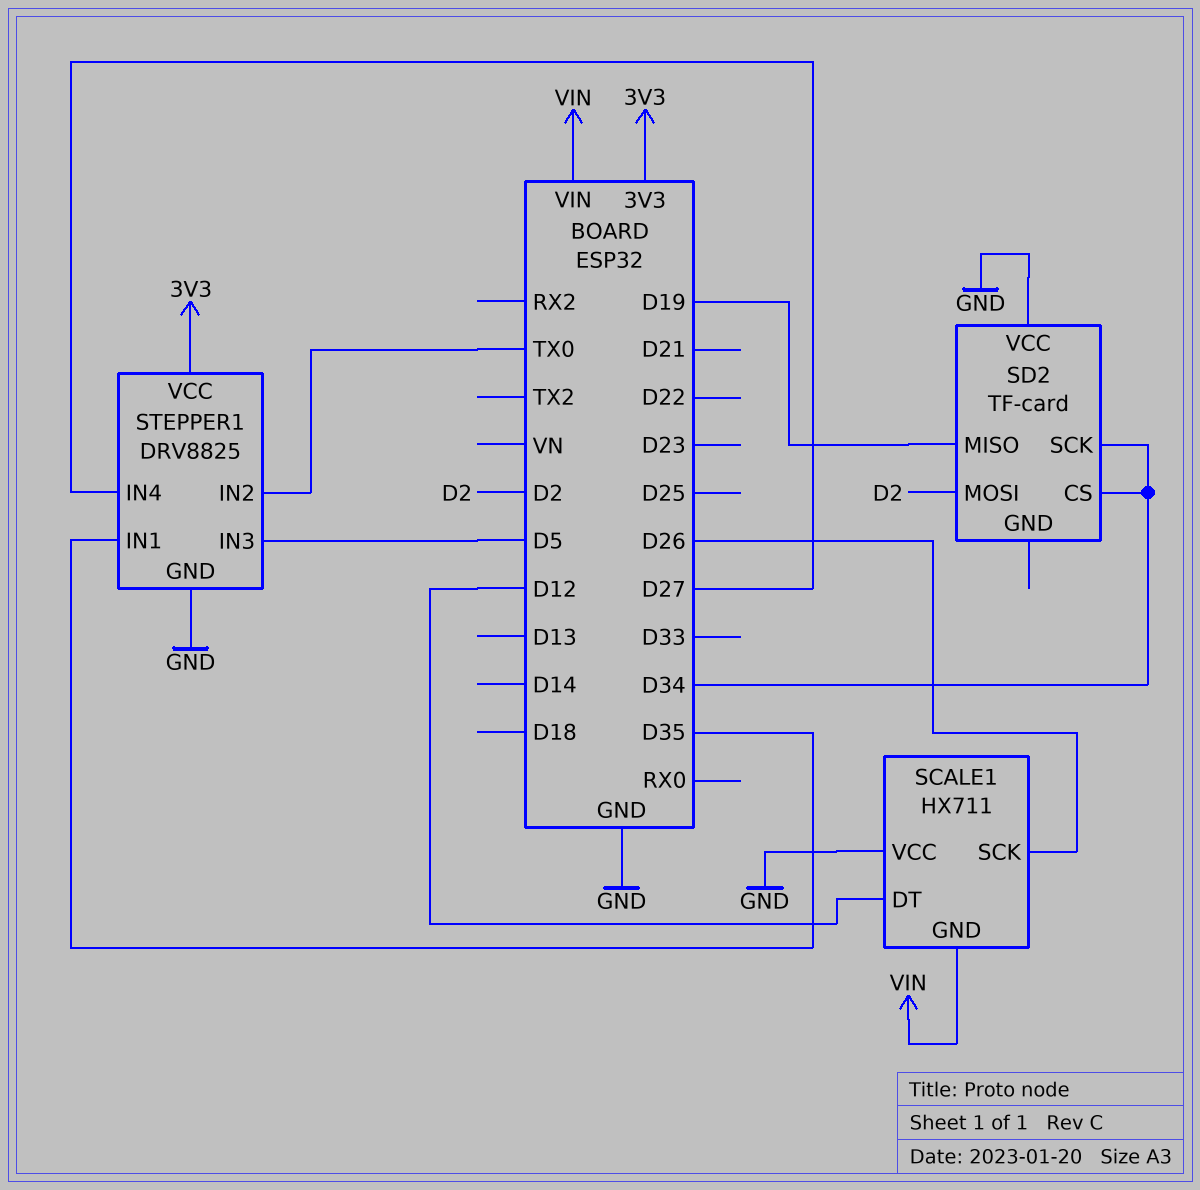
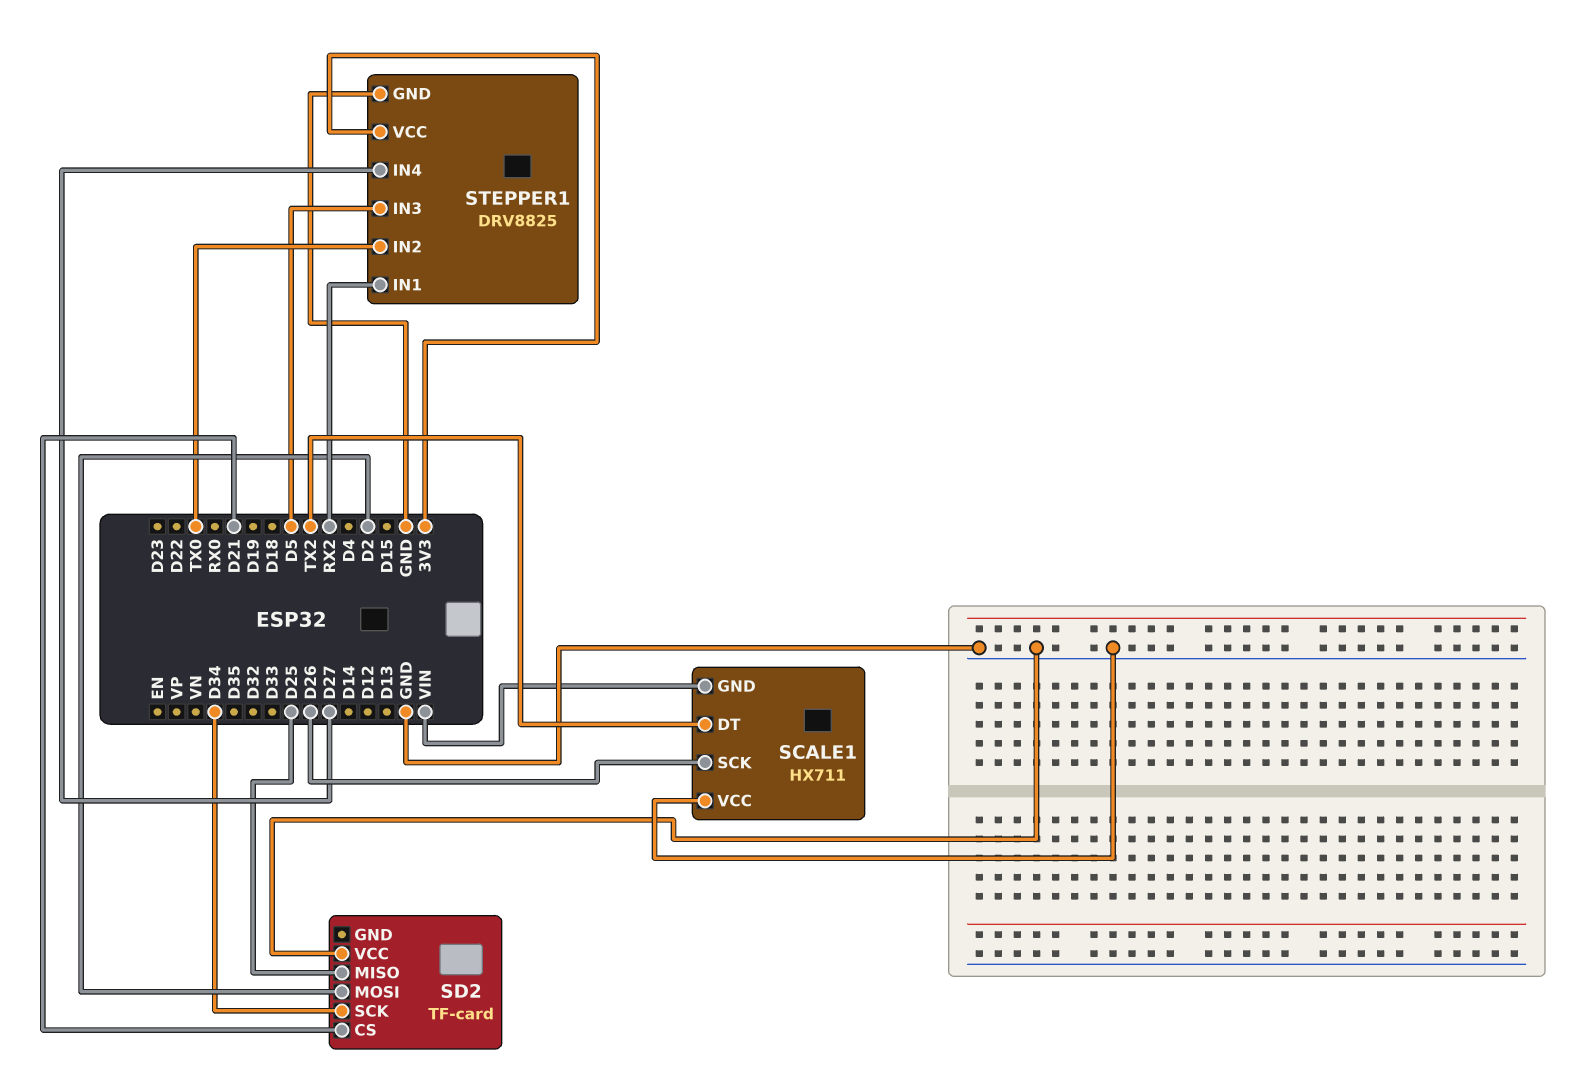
SCALE1 pin DT: D12 -> TX2
SD2 pin CS: D34 -> D21
SD2 pin MISO: D19 -> D25
STEPPER1 pin IN1: D35 -> RX2

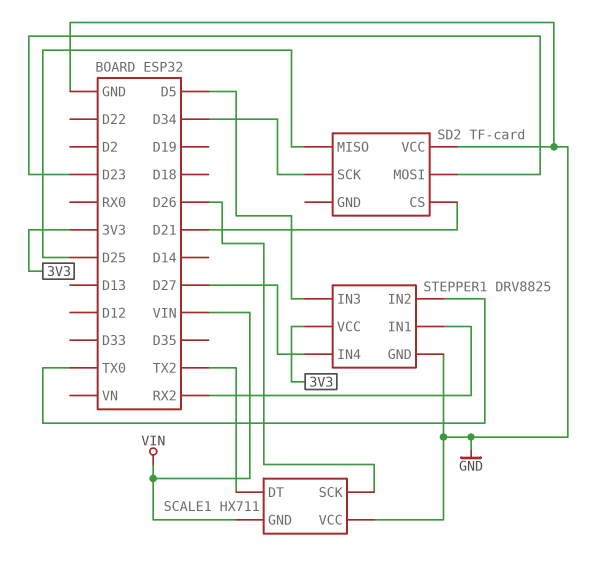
SD2 pin MOSI: D2 -> D23

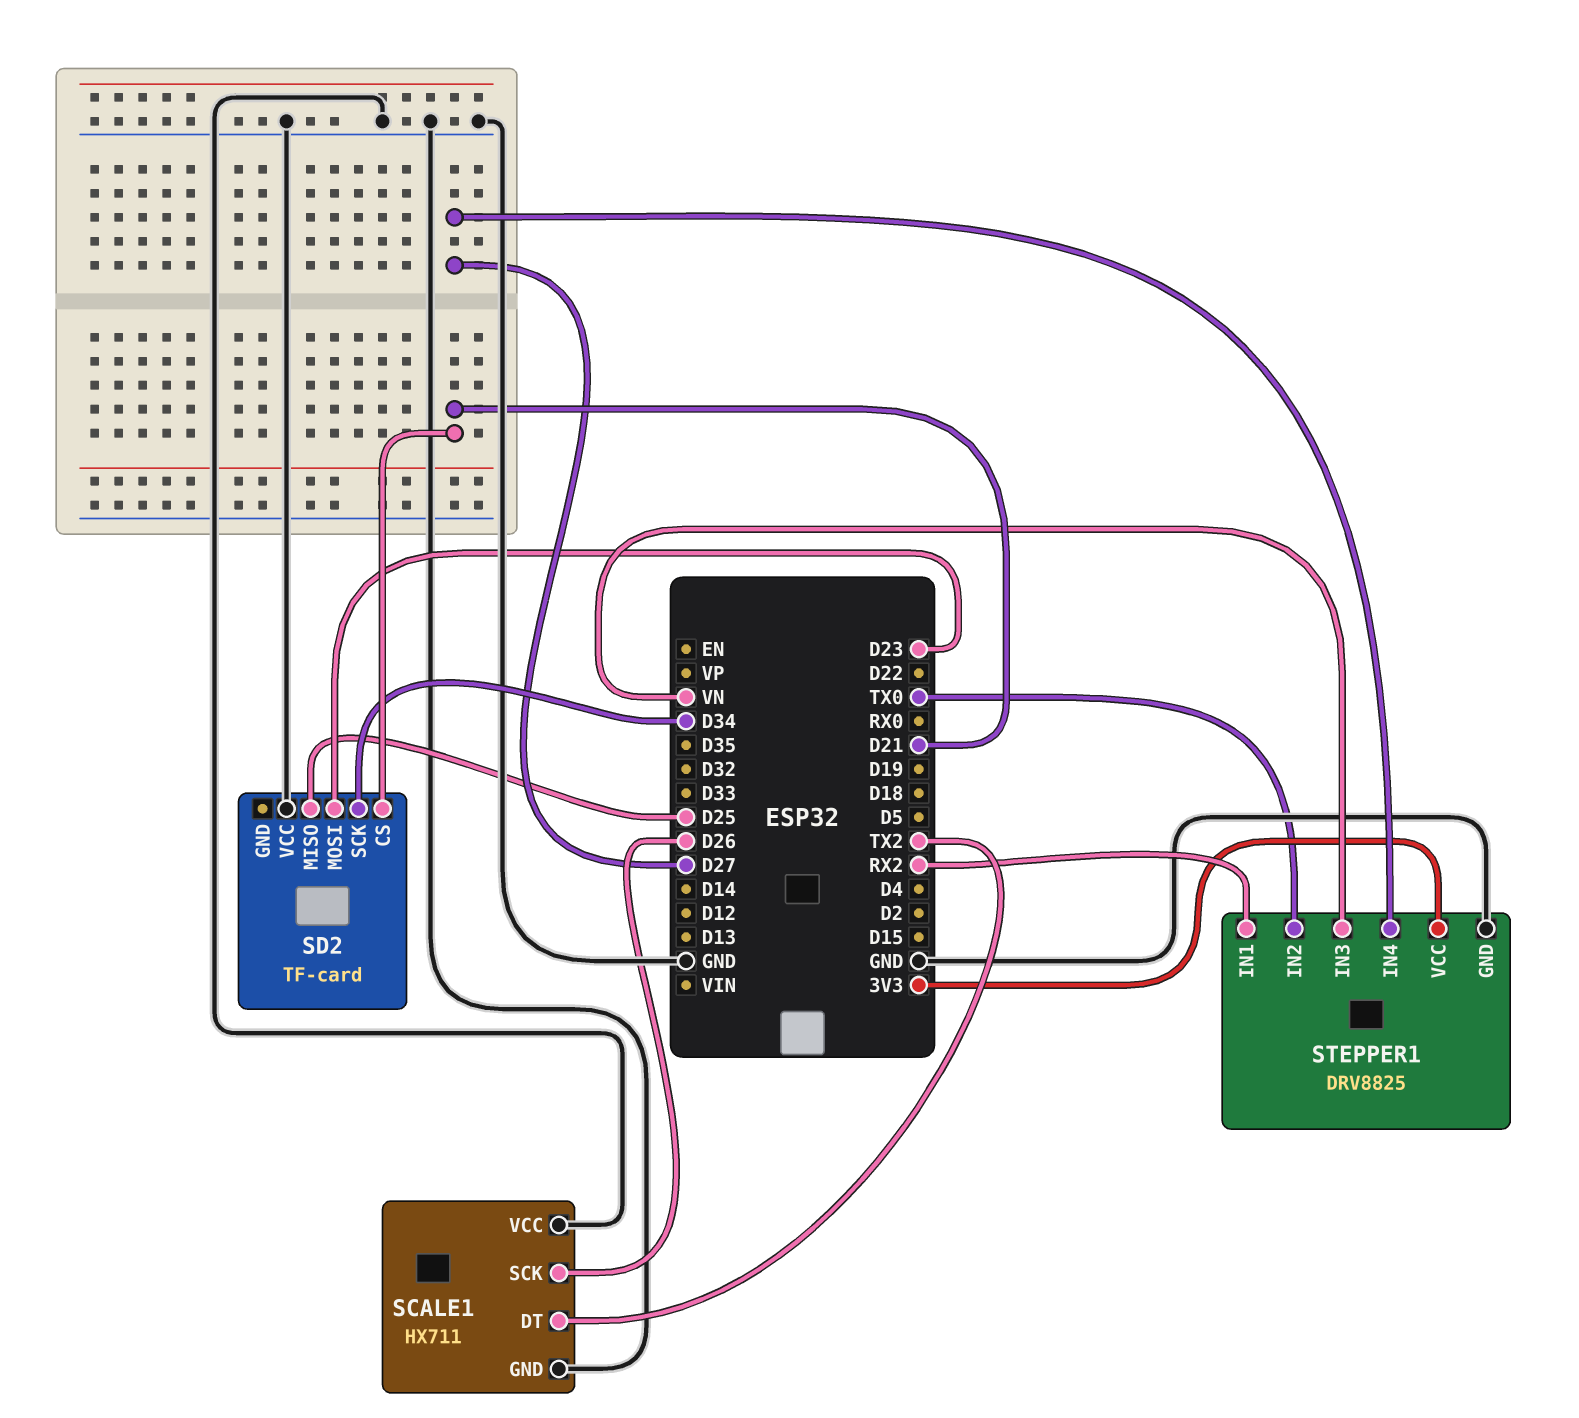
SCALE1 pin GND: VIN -> GND
STEPPER1 pin IN3: D5 -> VN

